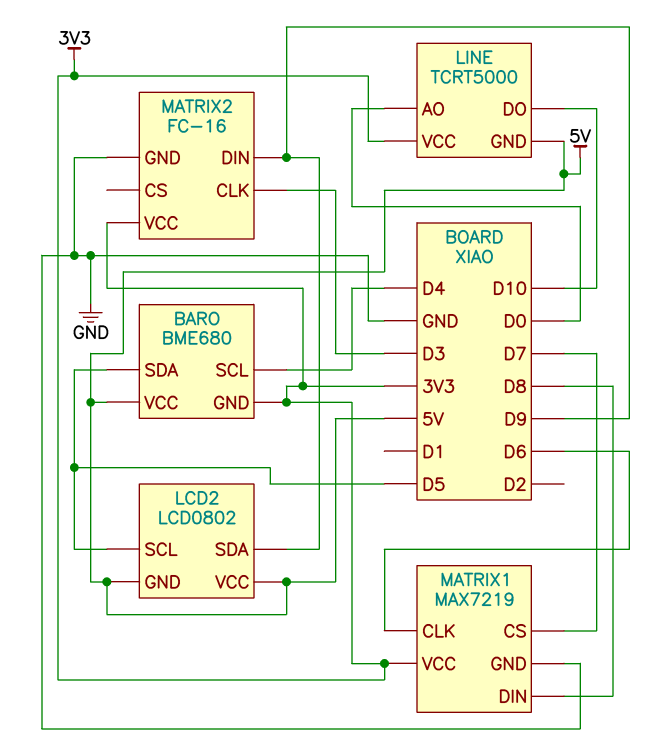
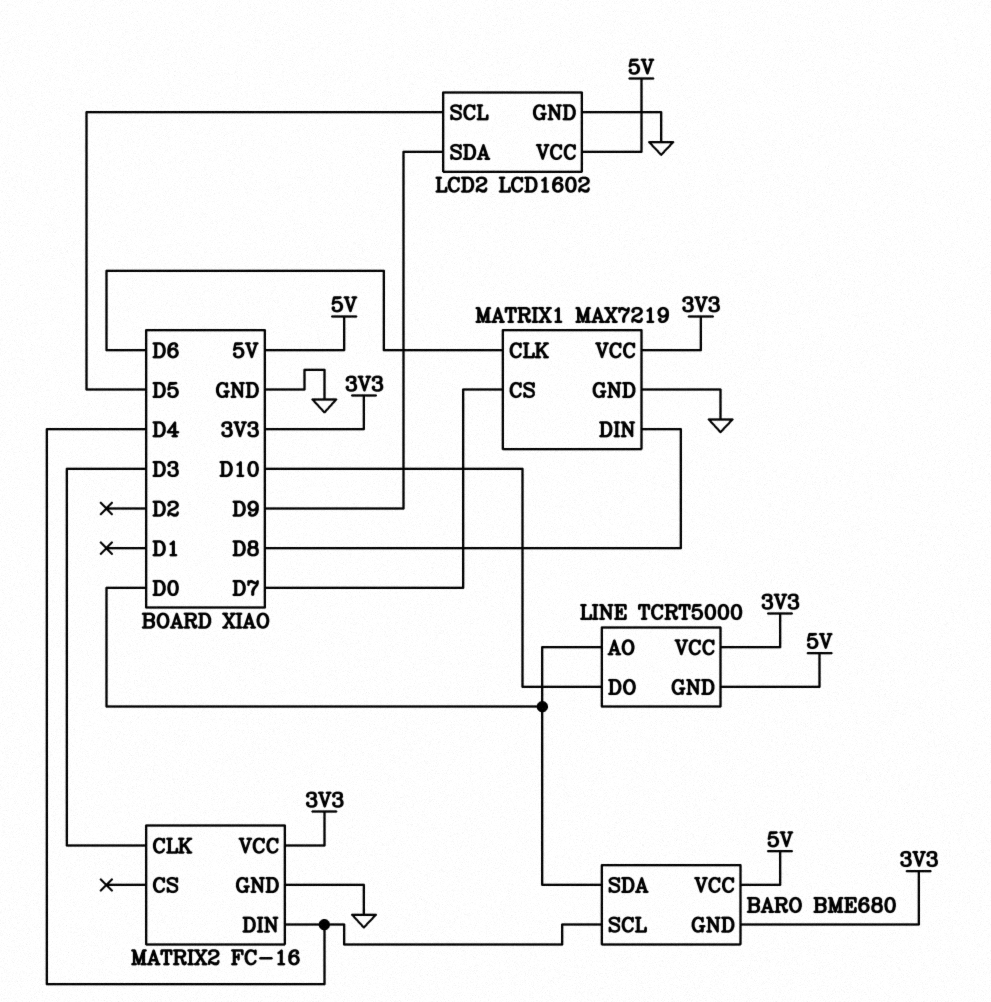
BARO pin SDA: D5 -> D0
LCD2: LCD0802 -> LCD1602
LCD2 pin GND: 5V -> GND
MATRIX2 pin DIN: D9 -> D4

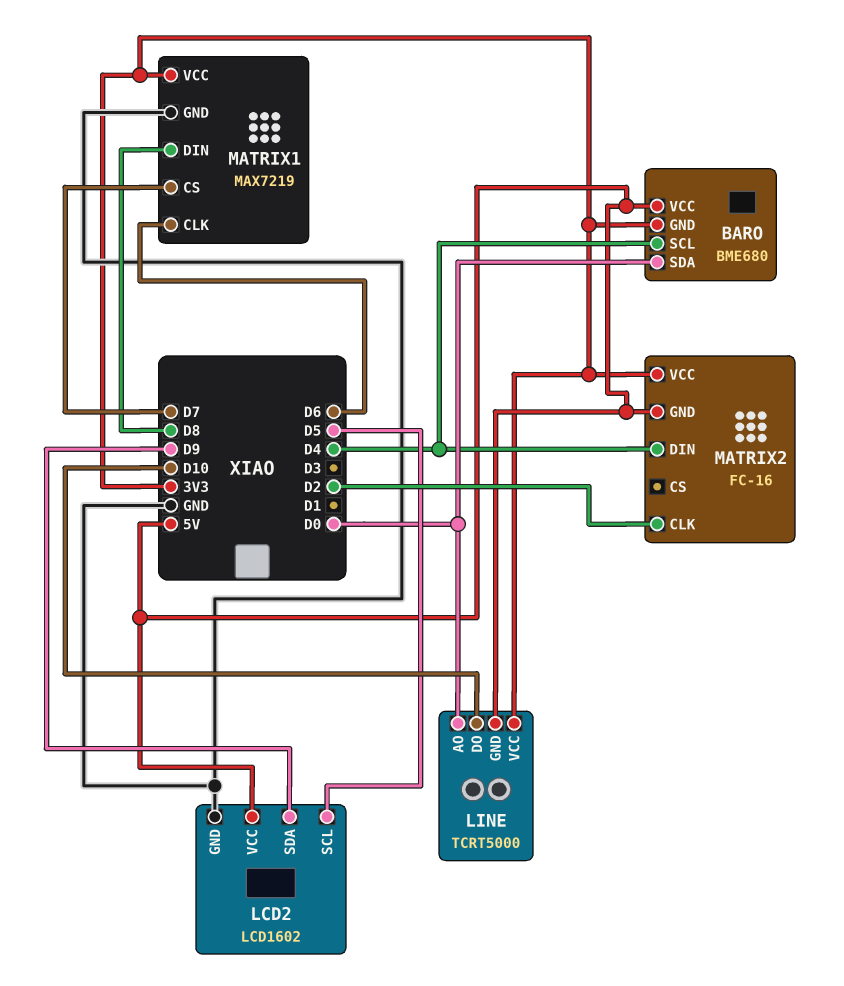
MATRIX2 pin CLK: D3 -> D2
MATRIX2 pin GND: GND -> 5V

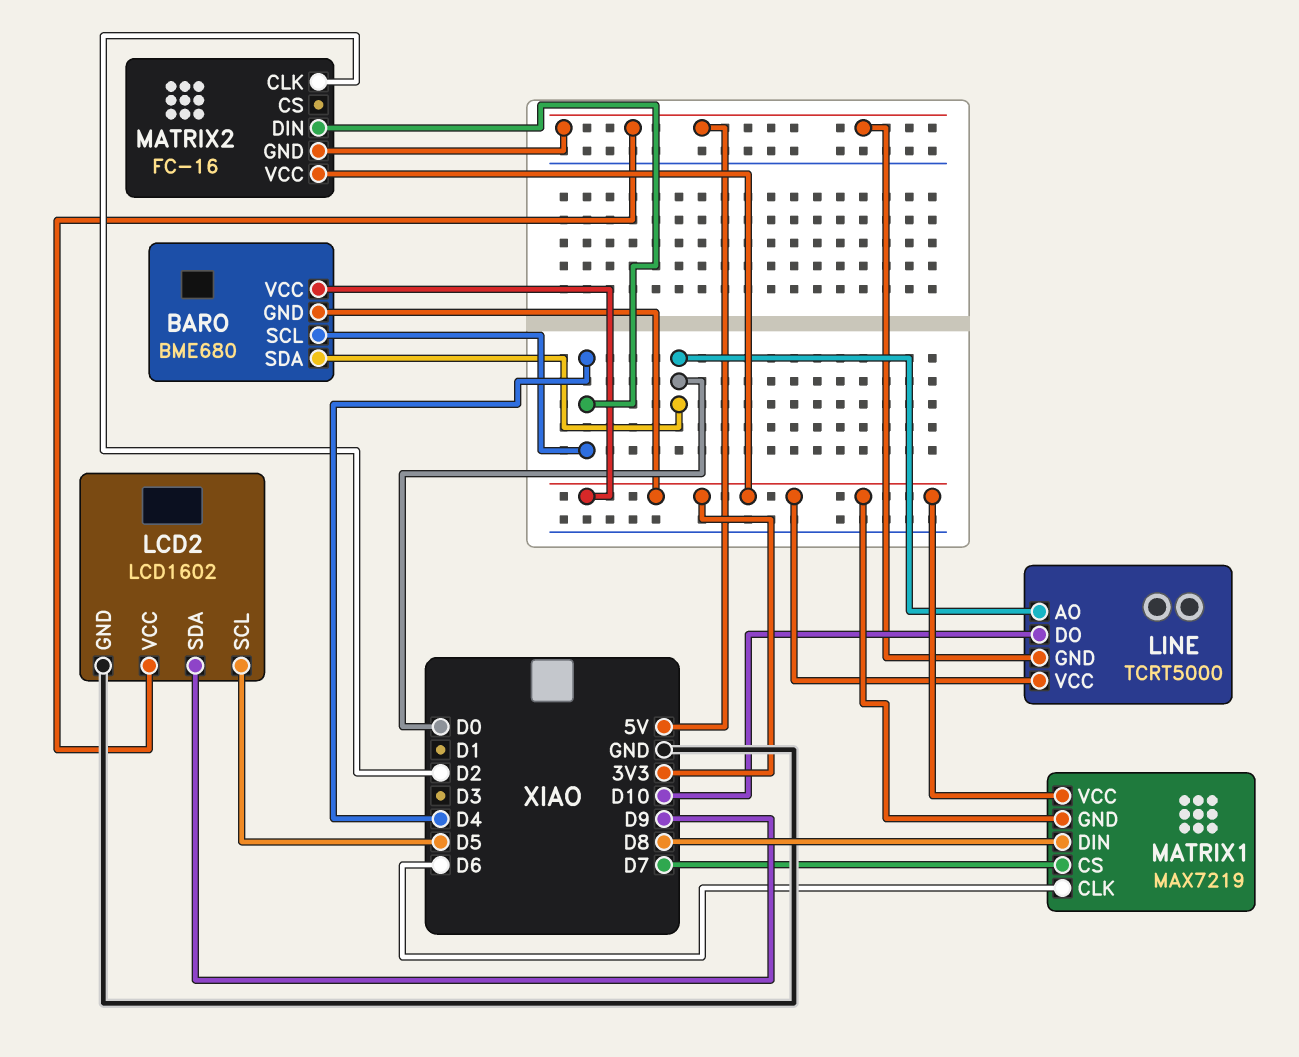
BARO pin VCC: 5V -> 3V3
MATRIX1 pin GND: GND -> 3V3

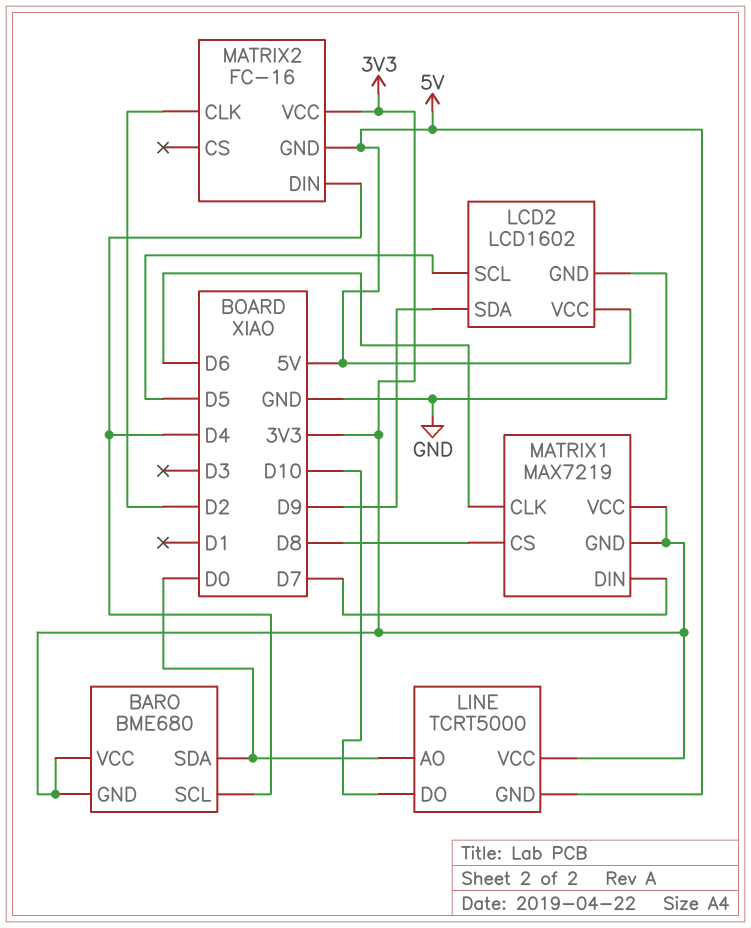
MATRIX1 pin CS: D7 -> D8
MATRIX1 pin DIN: D8 -> D7

